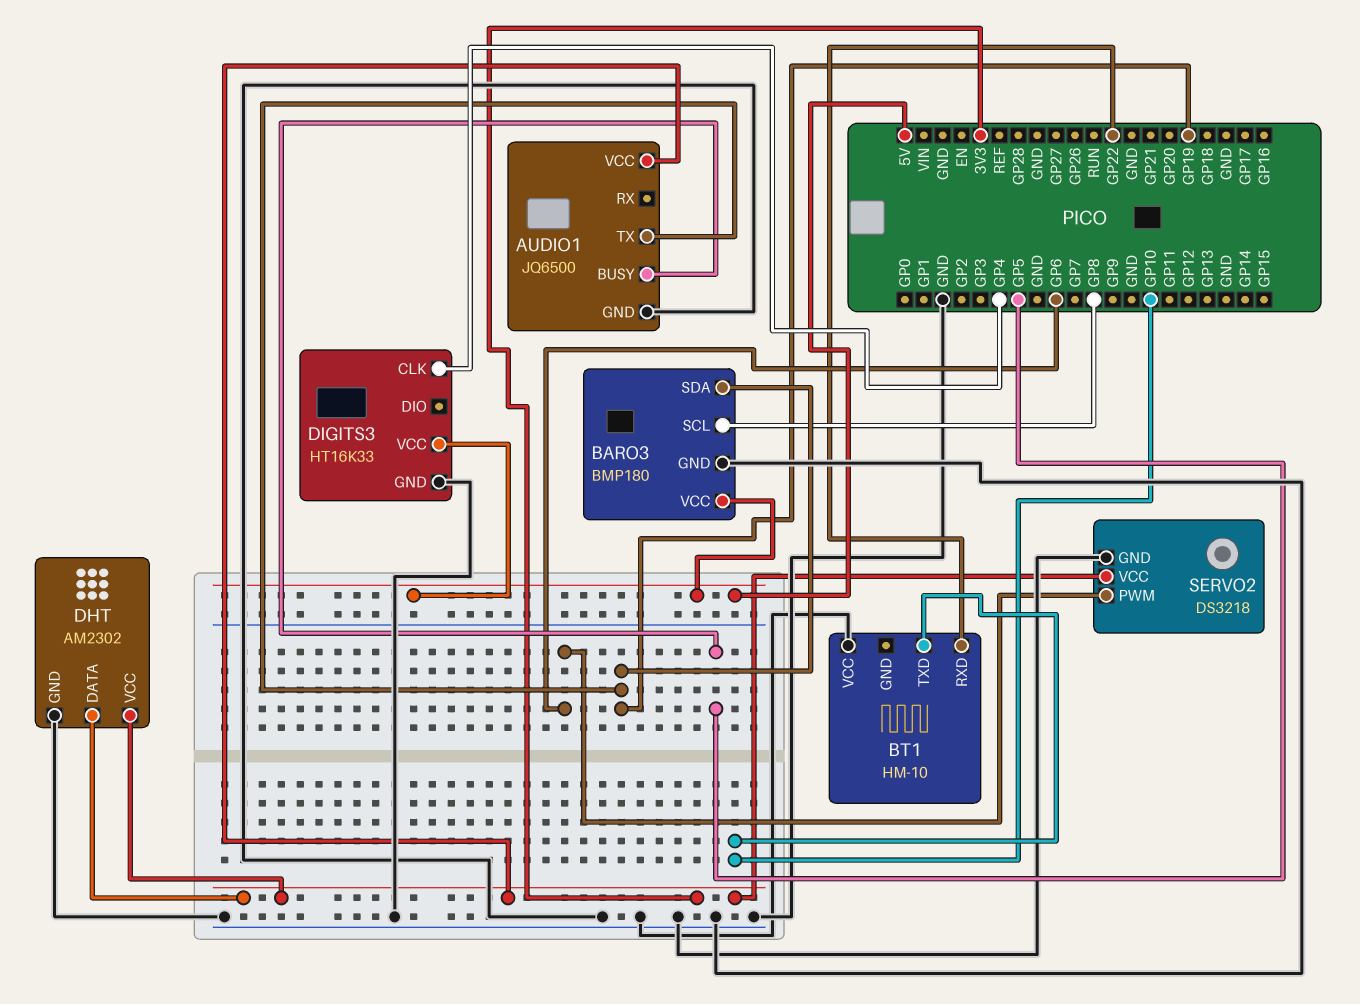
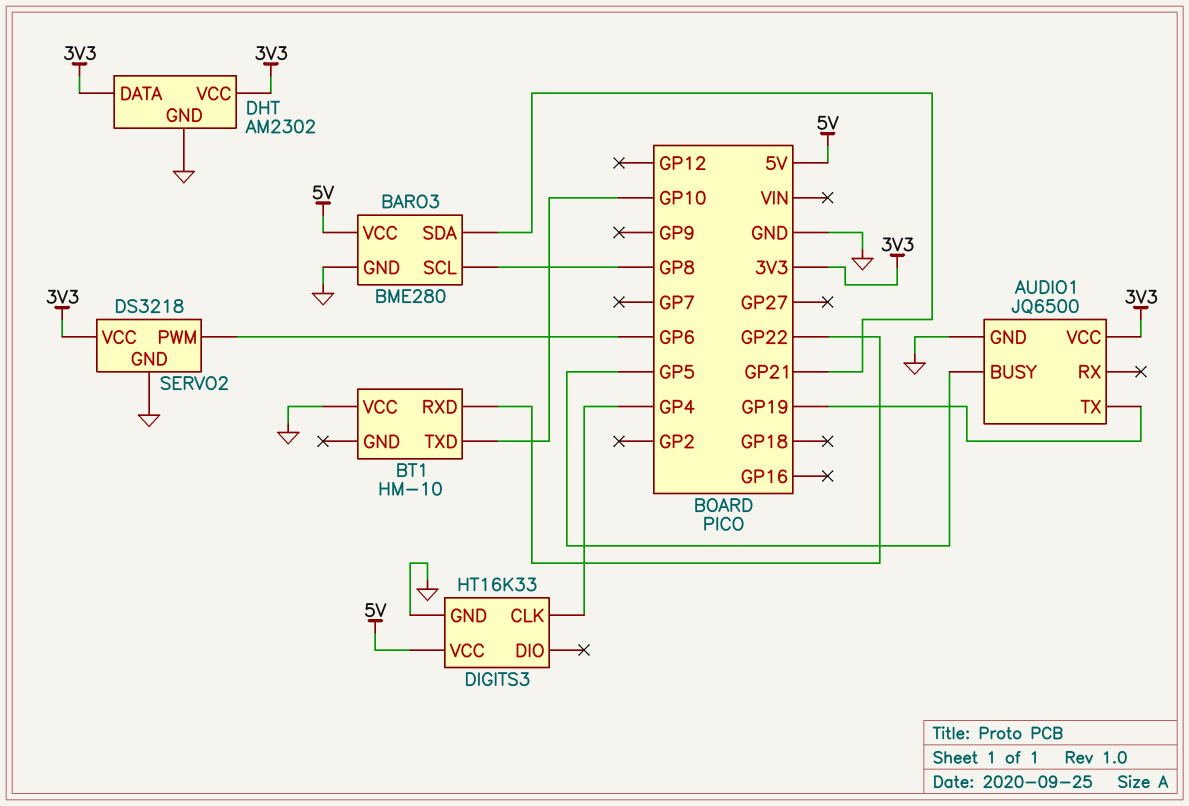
BARO3: BMP180 -> BME280
BARO3 pin SDA: GP19 -> GP21

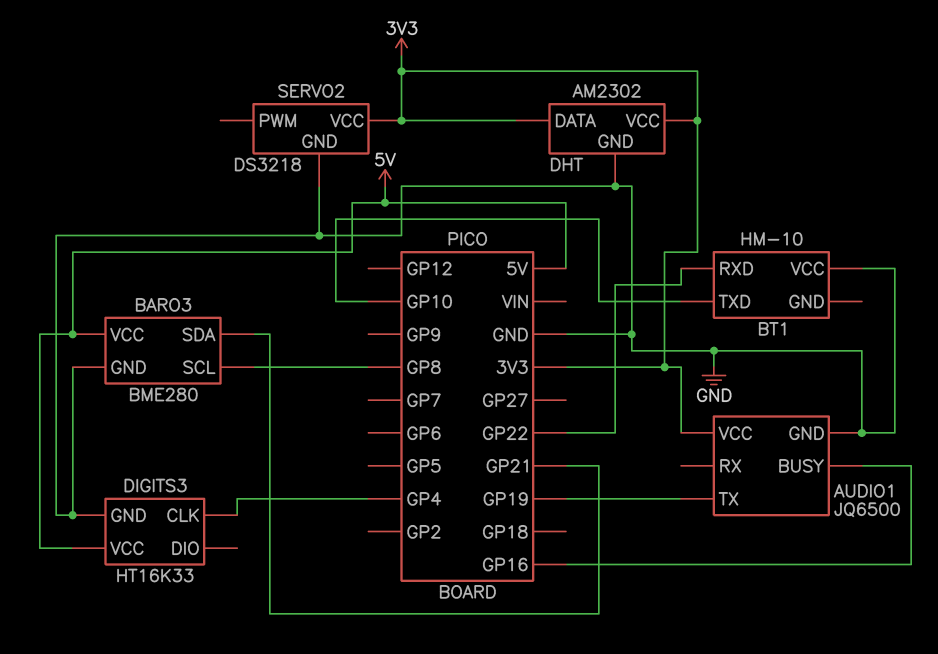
AUDIO1 pin BUSY: GP5 -> GP16
SERVO2 pin PWM: GP6 -> none

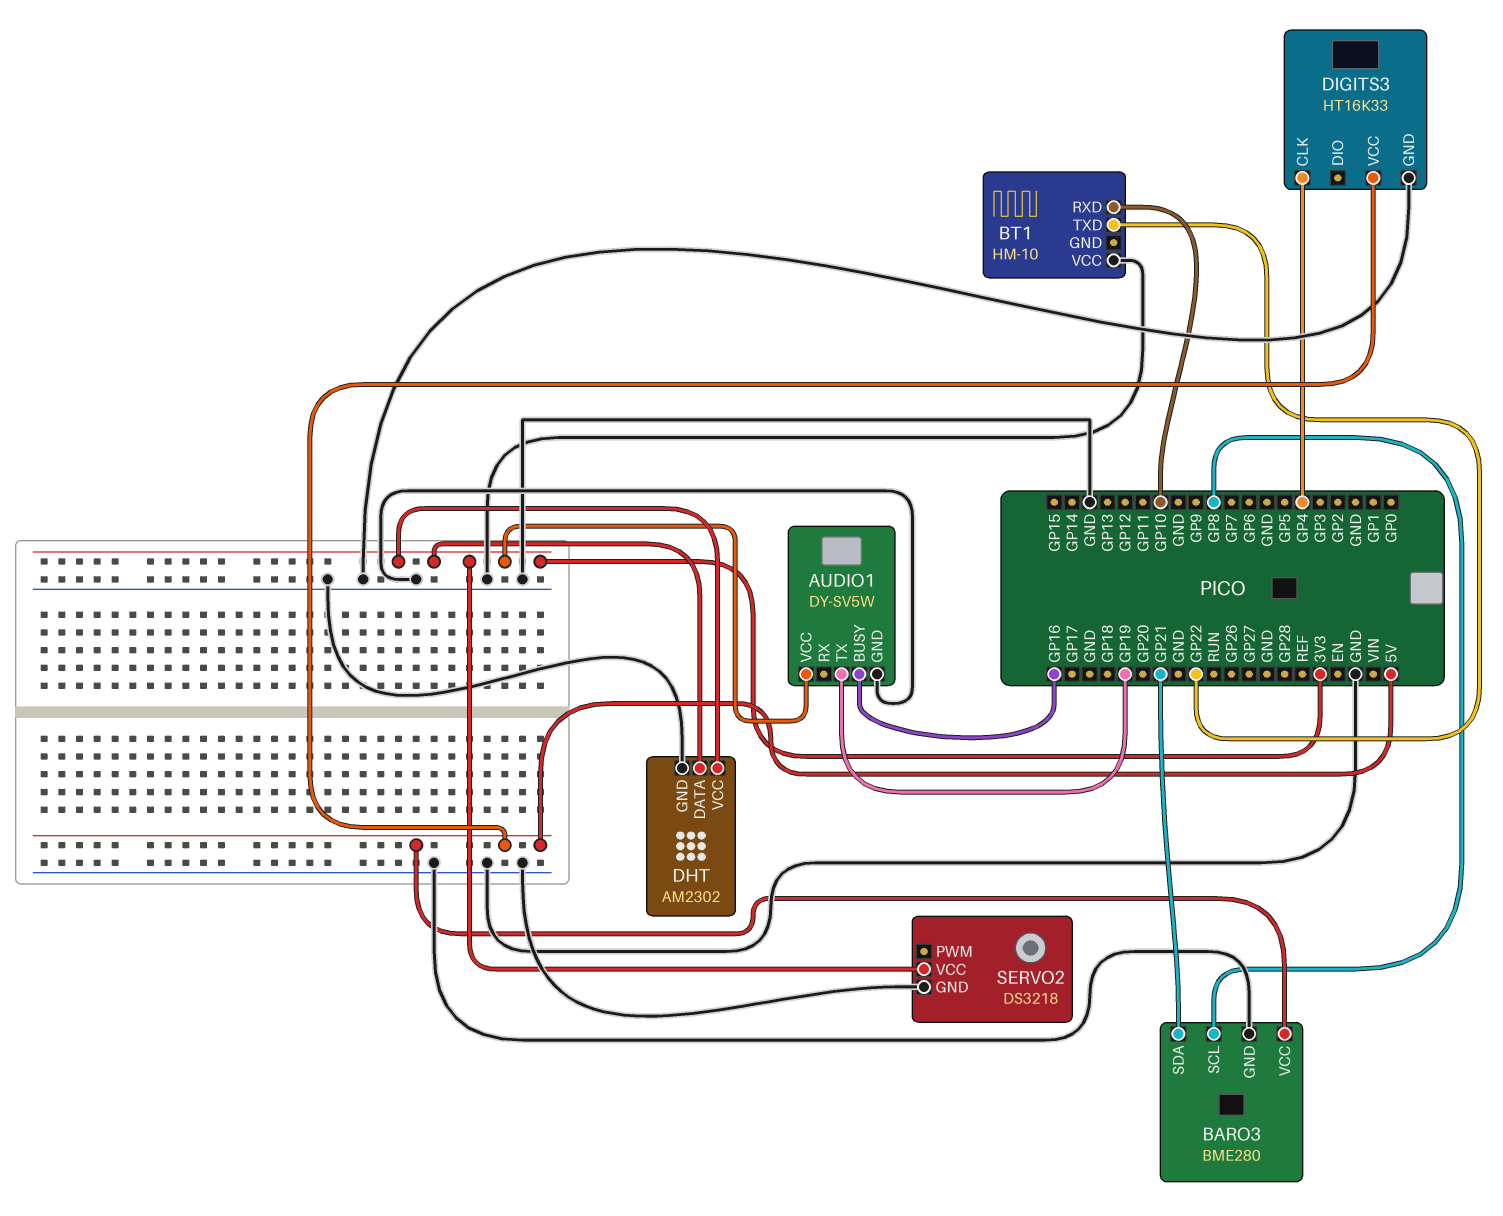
AUDIO1: JQ6500 -> DY-SV5W
BT1 pin RXD: GP22 -> GP10
BT1 pin TXD: GP10 -> GP22

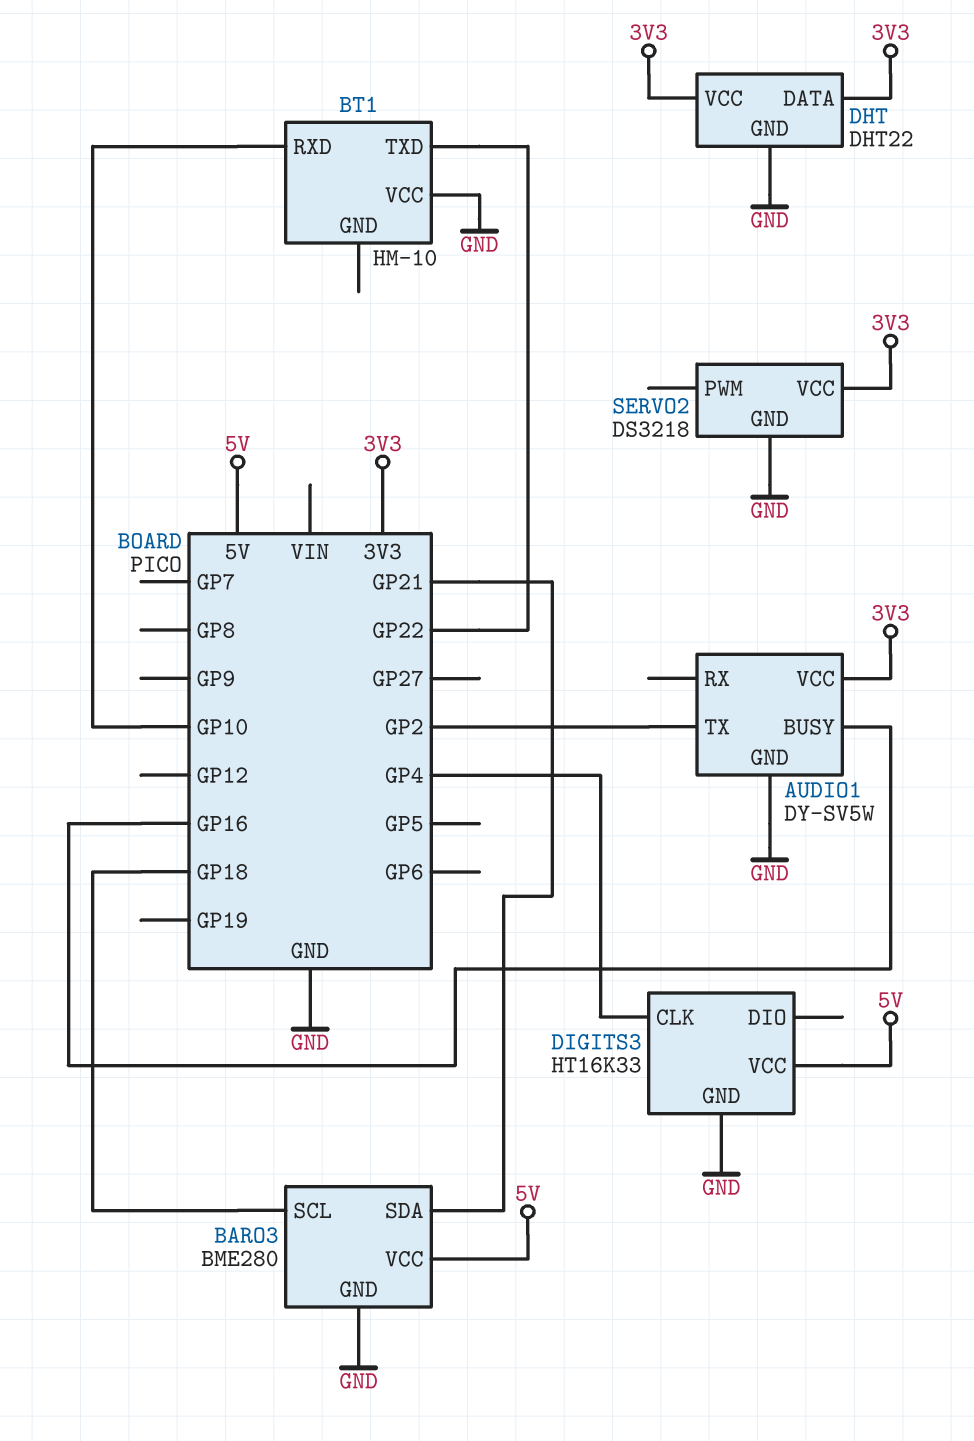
AUDIO1 pin TX: GP19 -> GP2
BARO3 pin SCL: GP8 -> GP18
DHT: AM2302 -> DHT22

